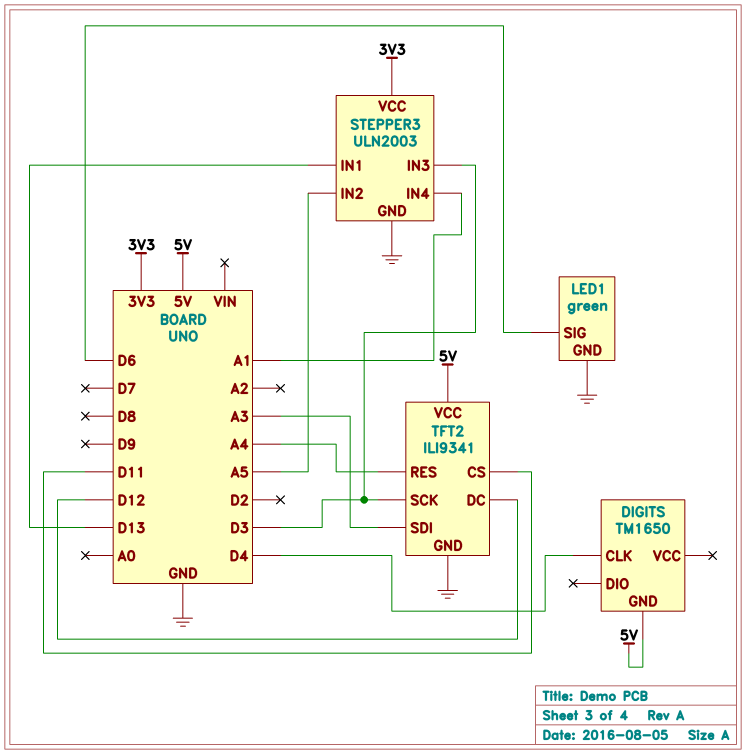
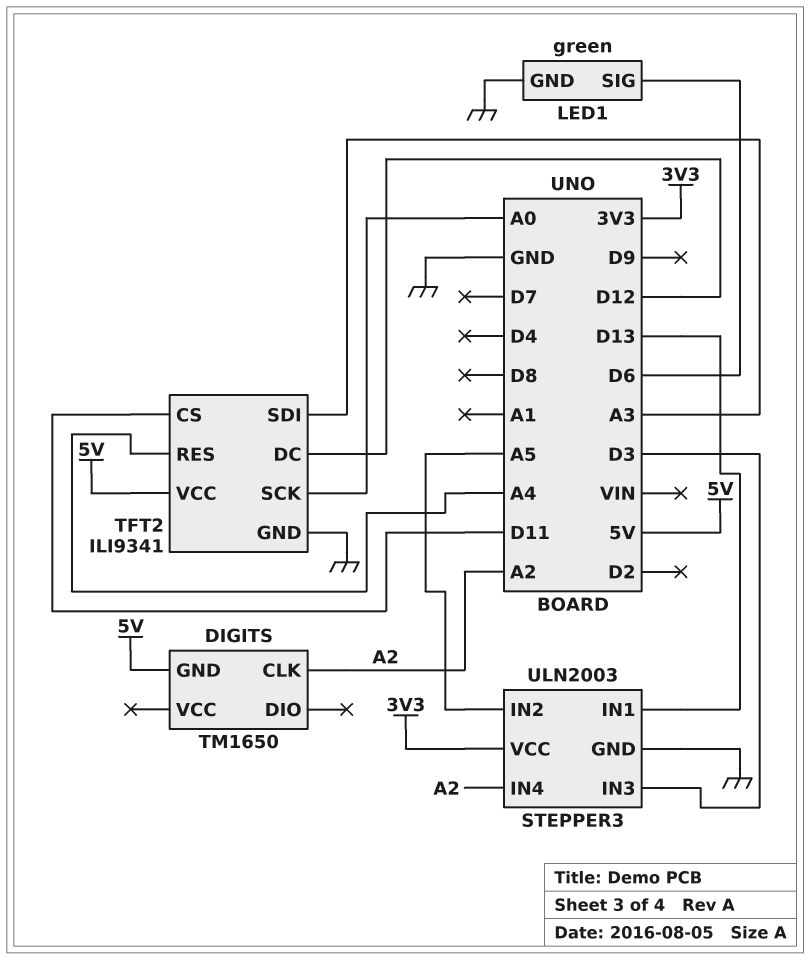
DIGITS pin CLK: D4 -> A2
STEPPER3 pin IN4: A1 -> A2
TFT2 pin SCK: D3 -> A0

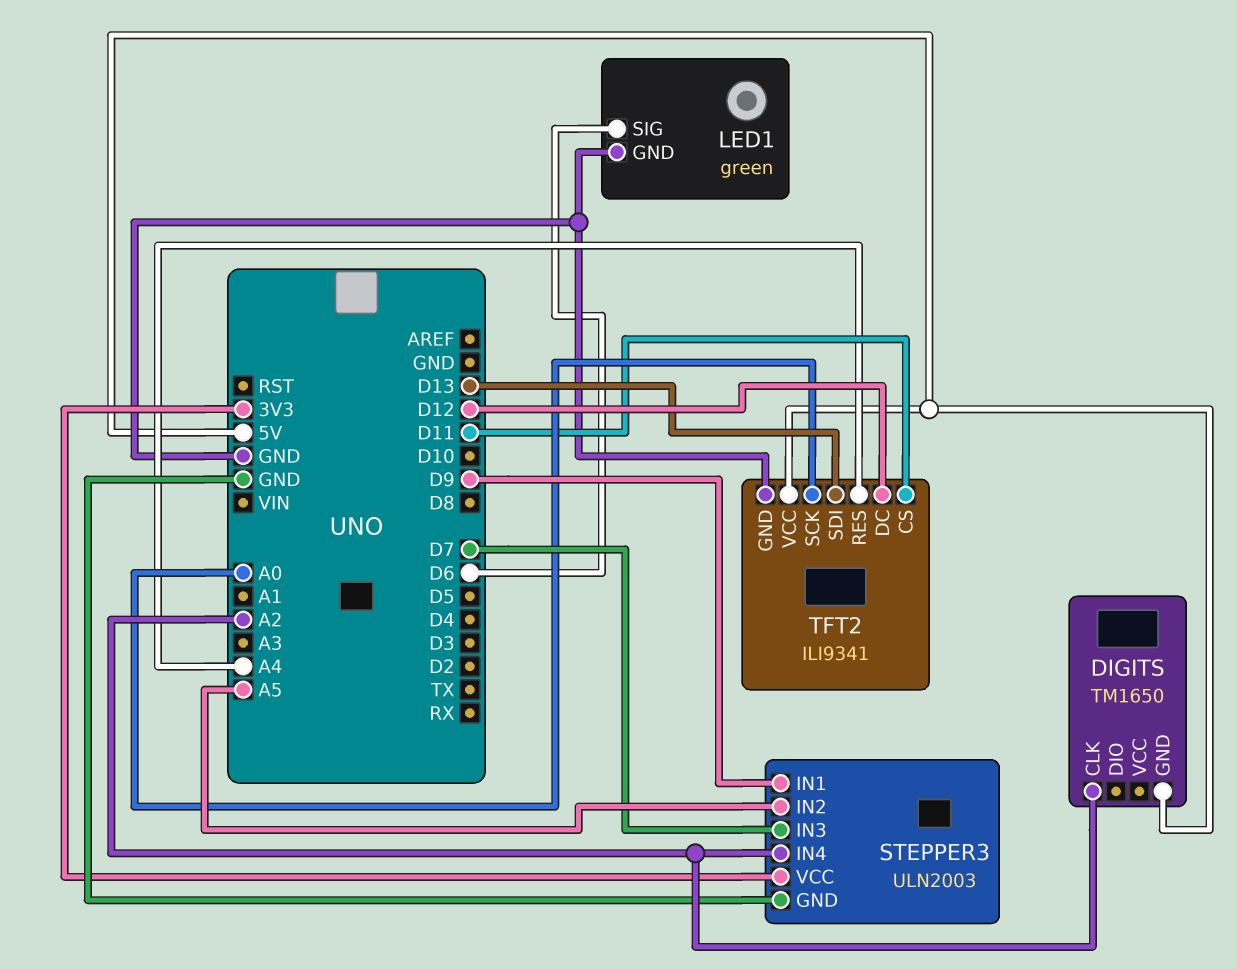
STEPPER3 pin IN1: D13 -> D9
STEPPER3 pin IN3: D3 -> D7
TFT2 pin SDI: A3 -> D13

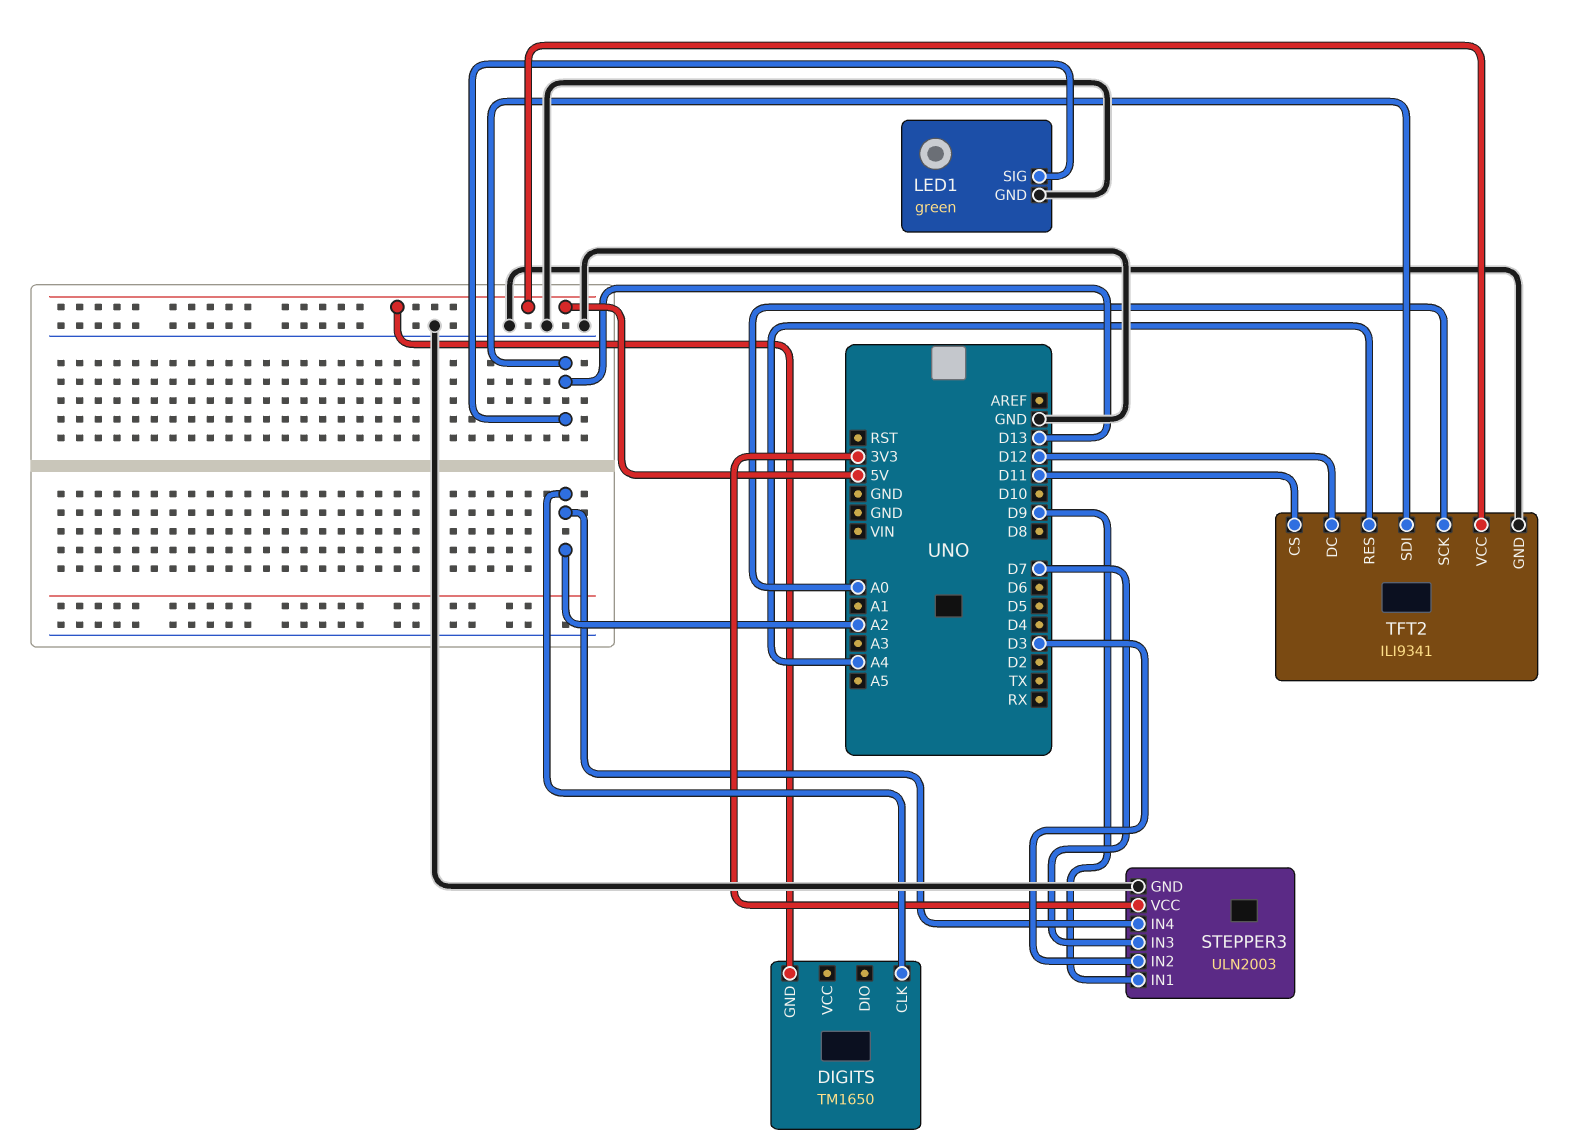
LED1 pin SIG: D6 -> D13
STEPPER3 pin IN2: A5 -> D3

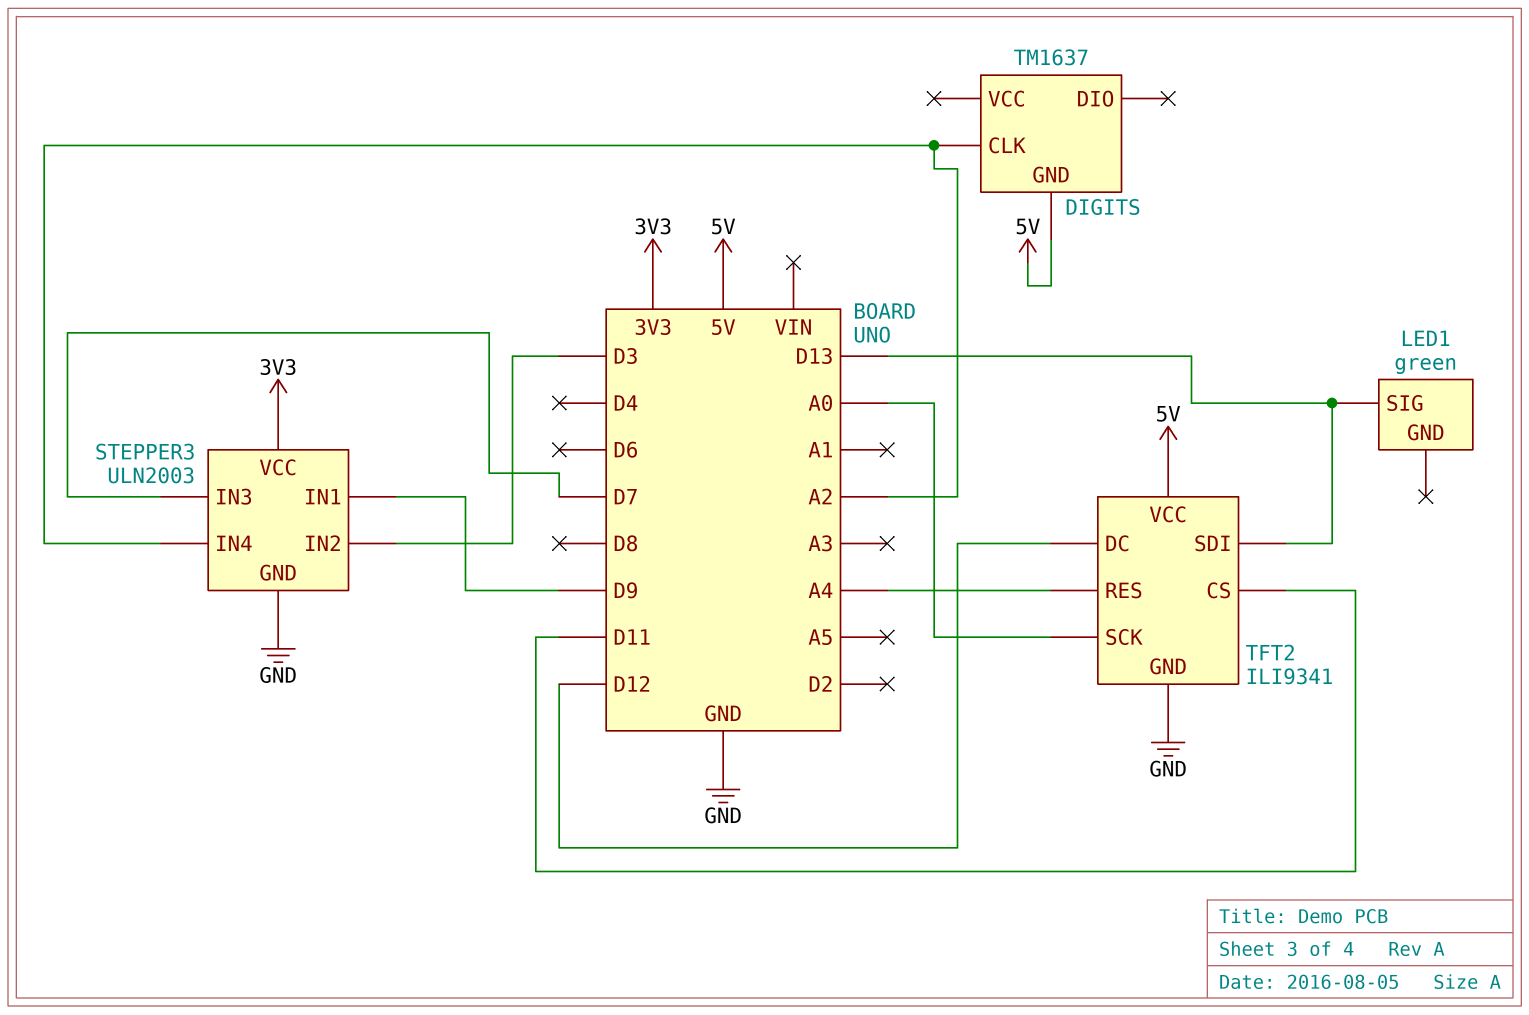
DIGITS: TM1650 -> TM1637
LED1 pin GND: GND -> none

